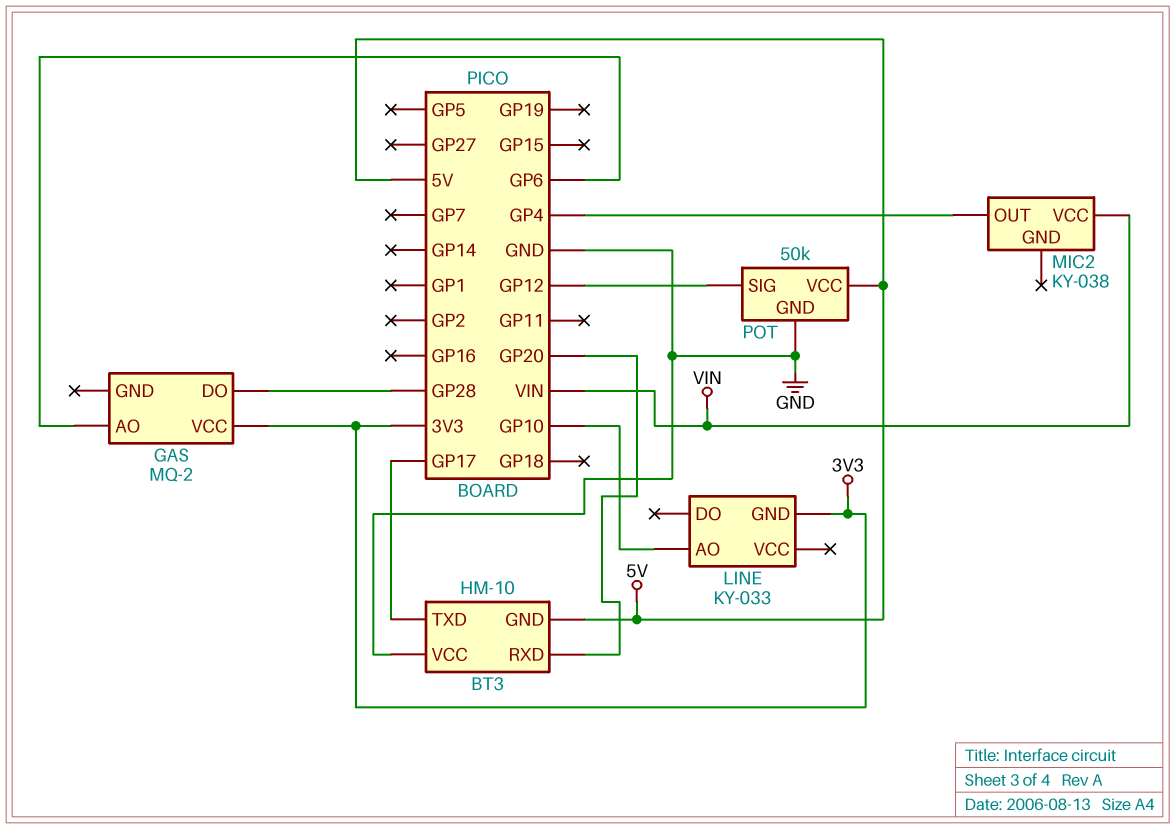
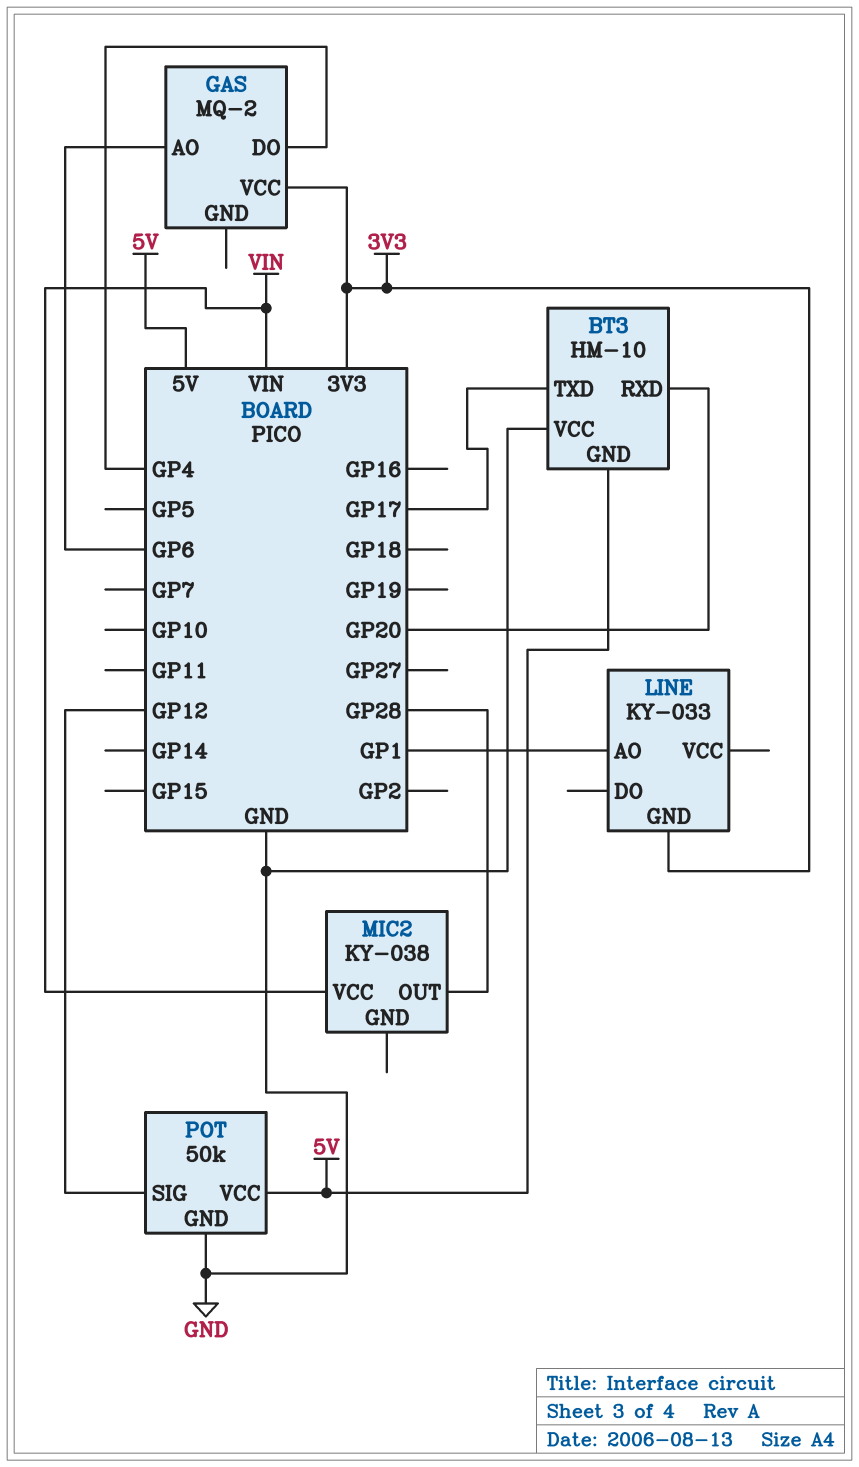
GAS pin DO: GP28 -> GP4
LINE pin AO: GP10 -> GP1
MIC2 pin OUT: GP4 -> GP28

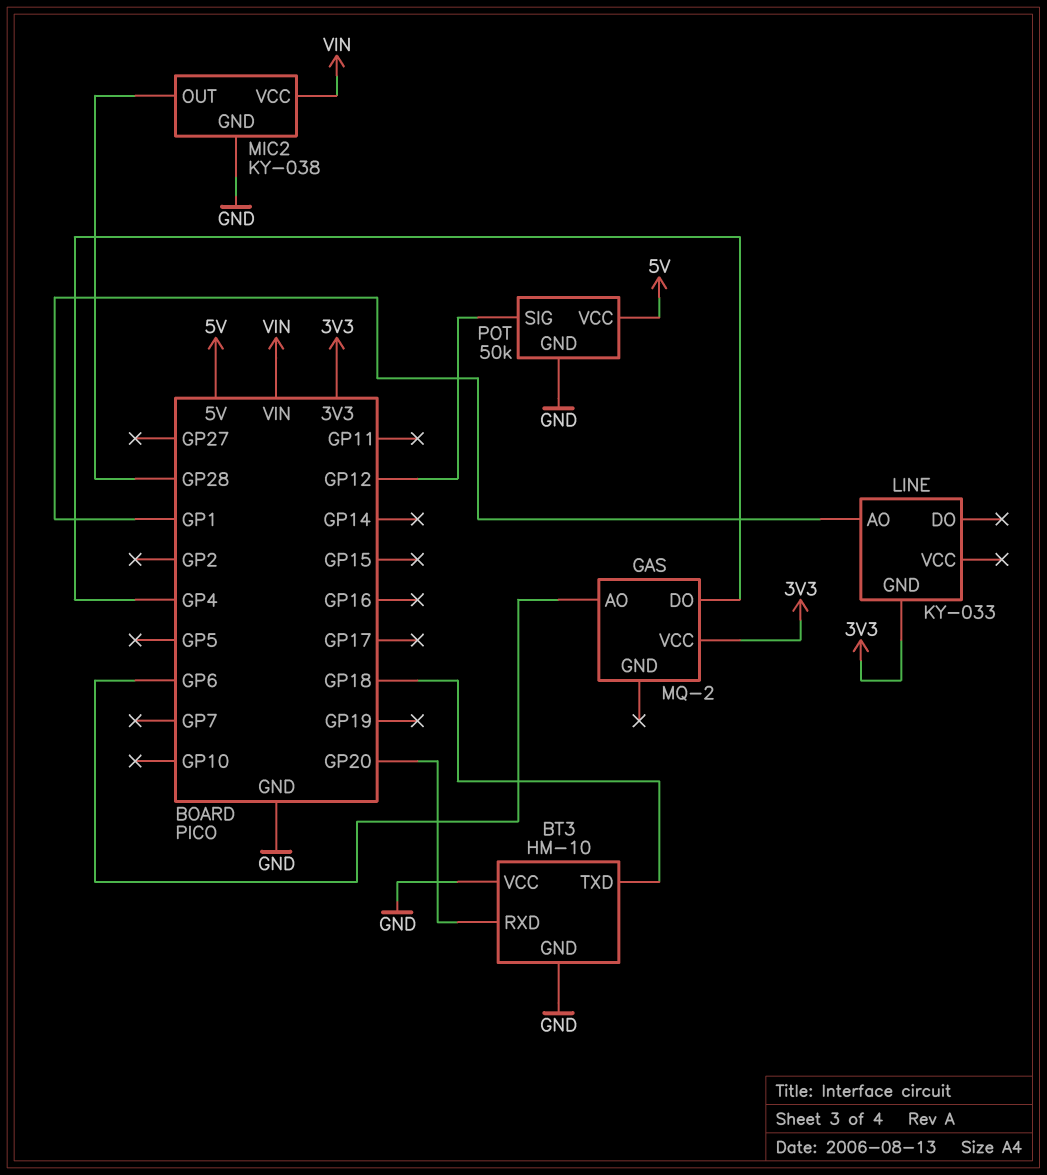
BT3 pin GND: 5V -> GND
BT3 pin TXD: GP17 -> GP18
MIC2 pin GND: none -> GND

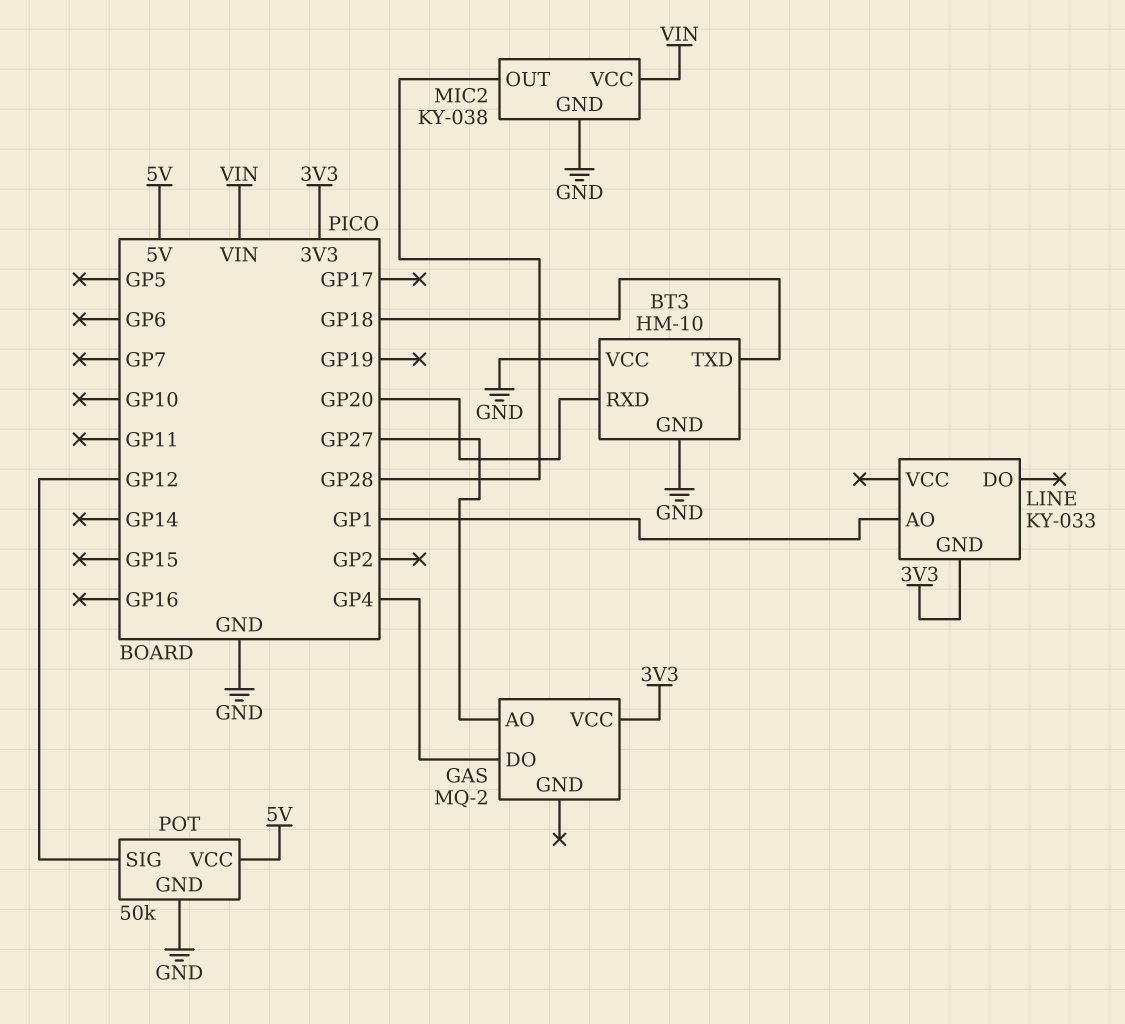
GAS pin AO: GP6 -> GP27

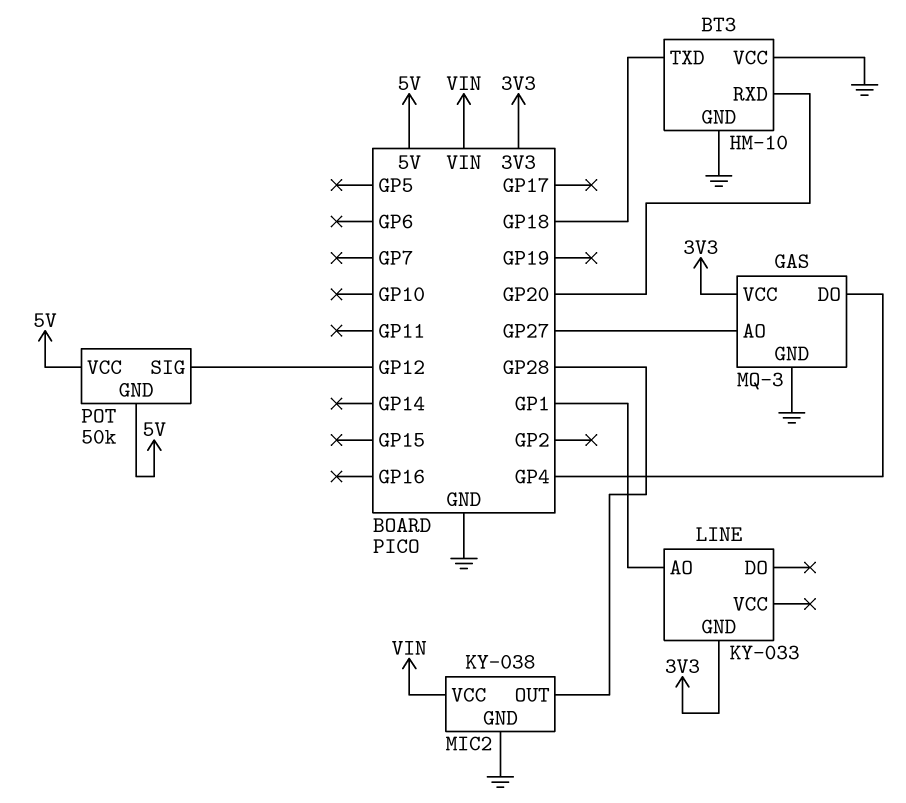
GAS: MQ-2 -> MQ-3
GAS pin GND: none -> GND
POT pin GND: GND -> 5V

